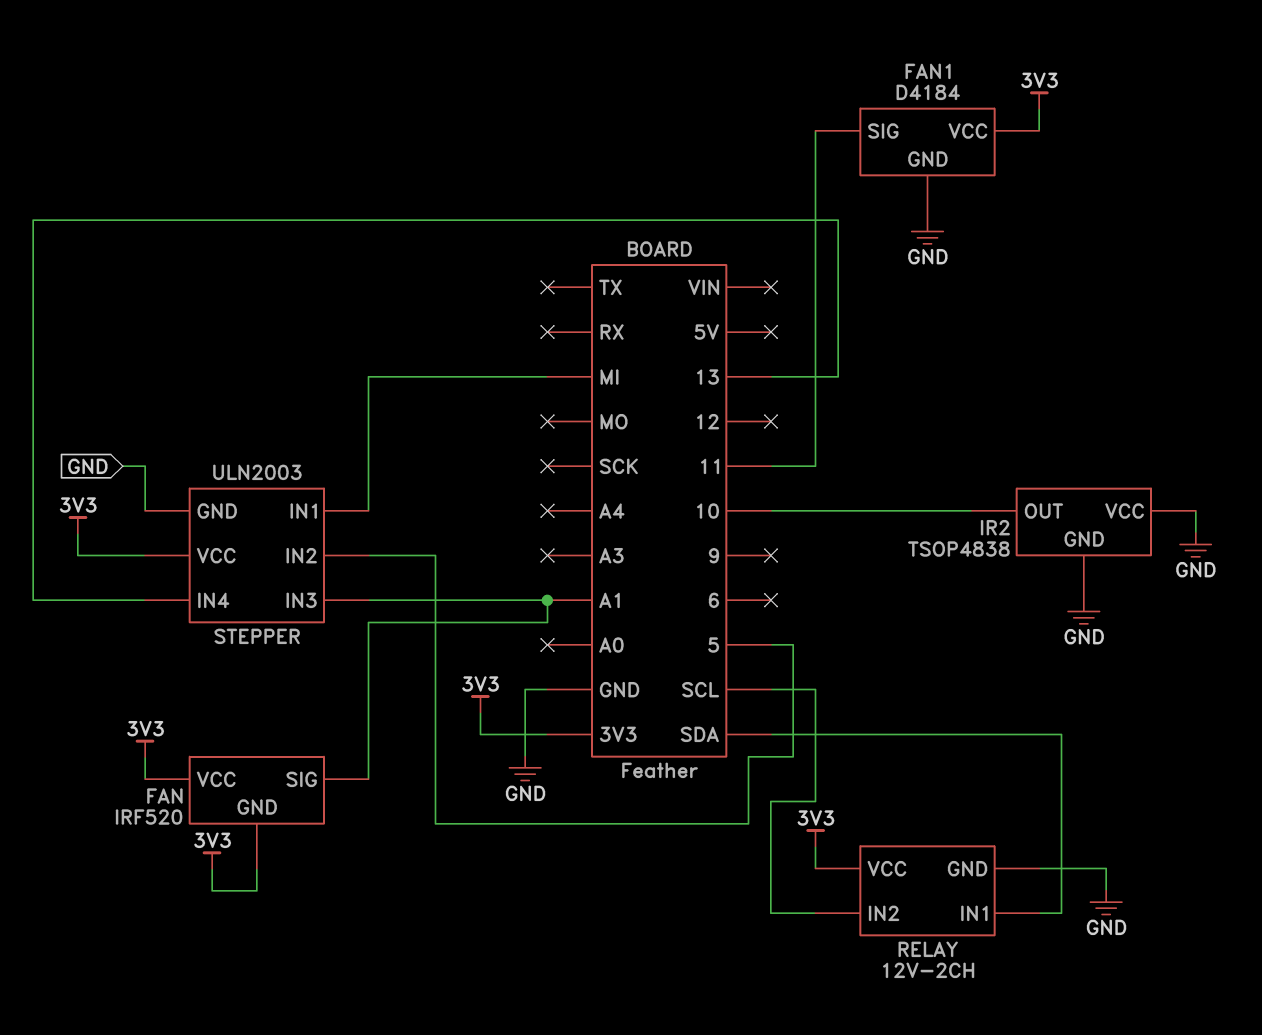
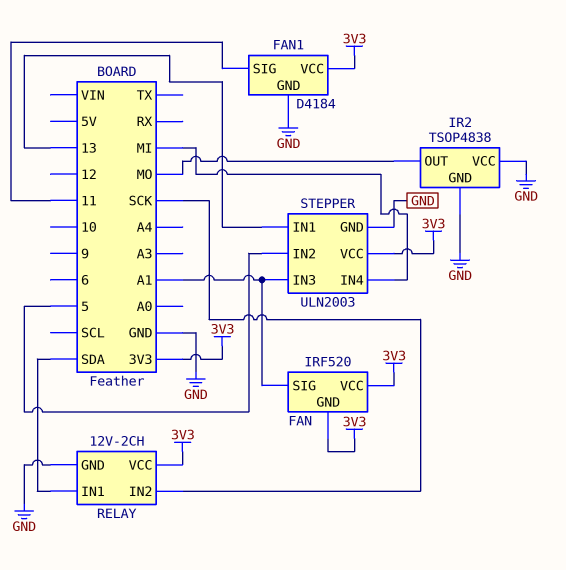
IR2 pin OUT: 10 -> MO
RELAY pin IN2: SCL -> SCK
STEPPER pin IN1: MI -> 13
STEPPER pin IN4: 13 -> MI

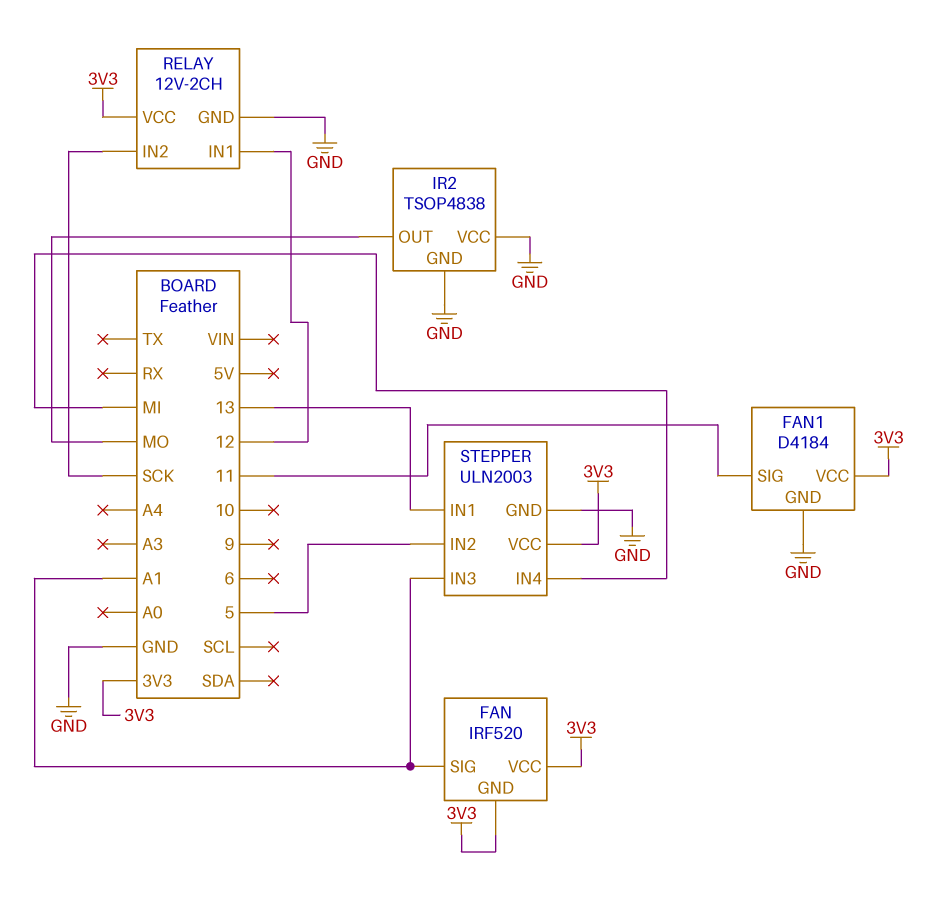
RELAY pin IN1: SDA -> 12

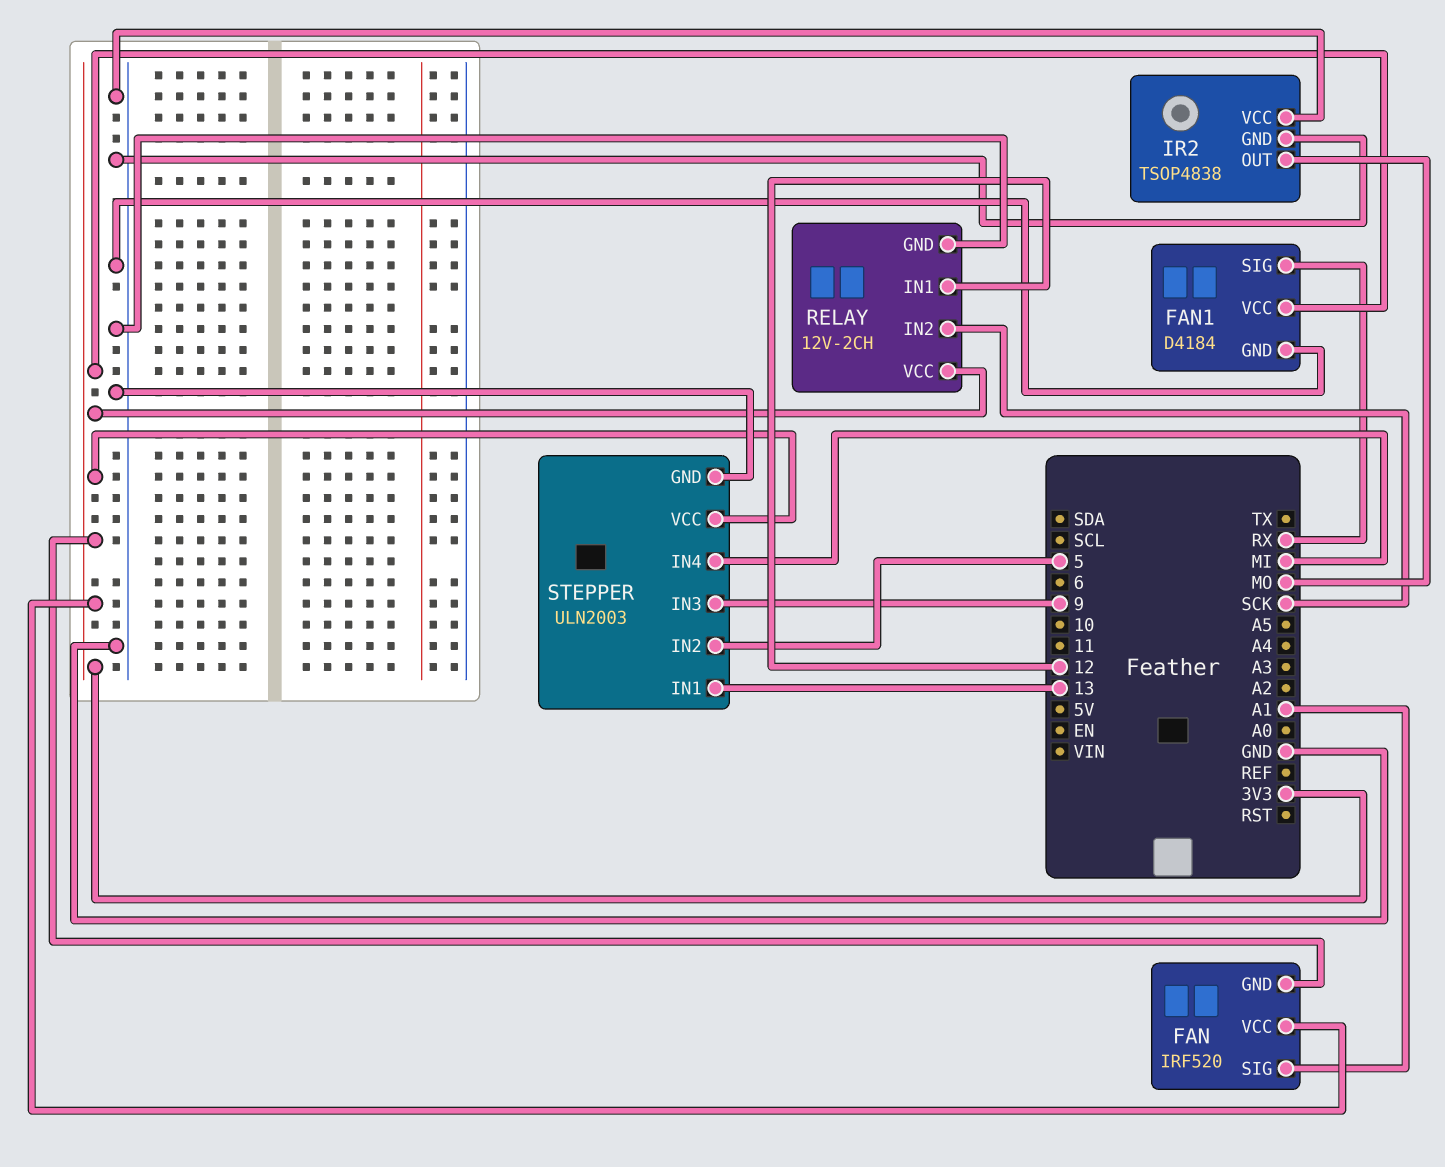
FAN1 pin SIG: 11 -> RX
STEPPER pin IN3: A1 -> 9

